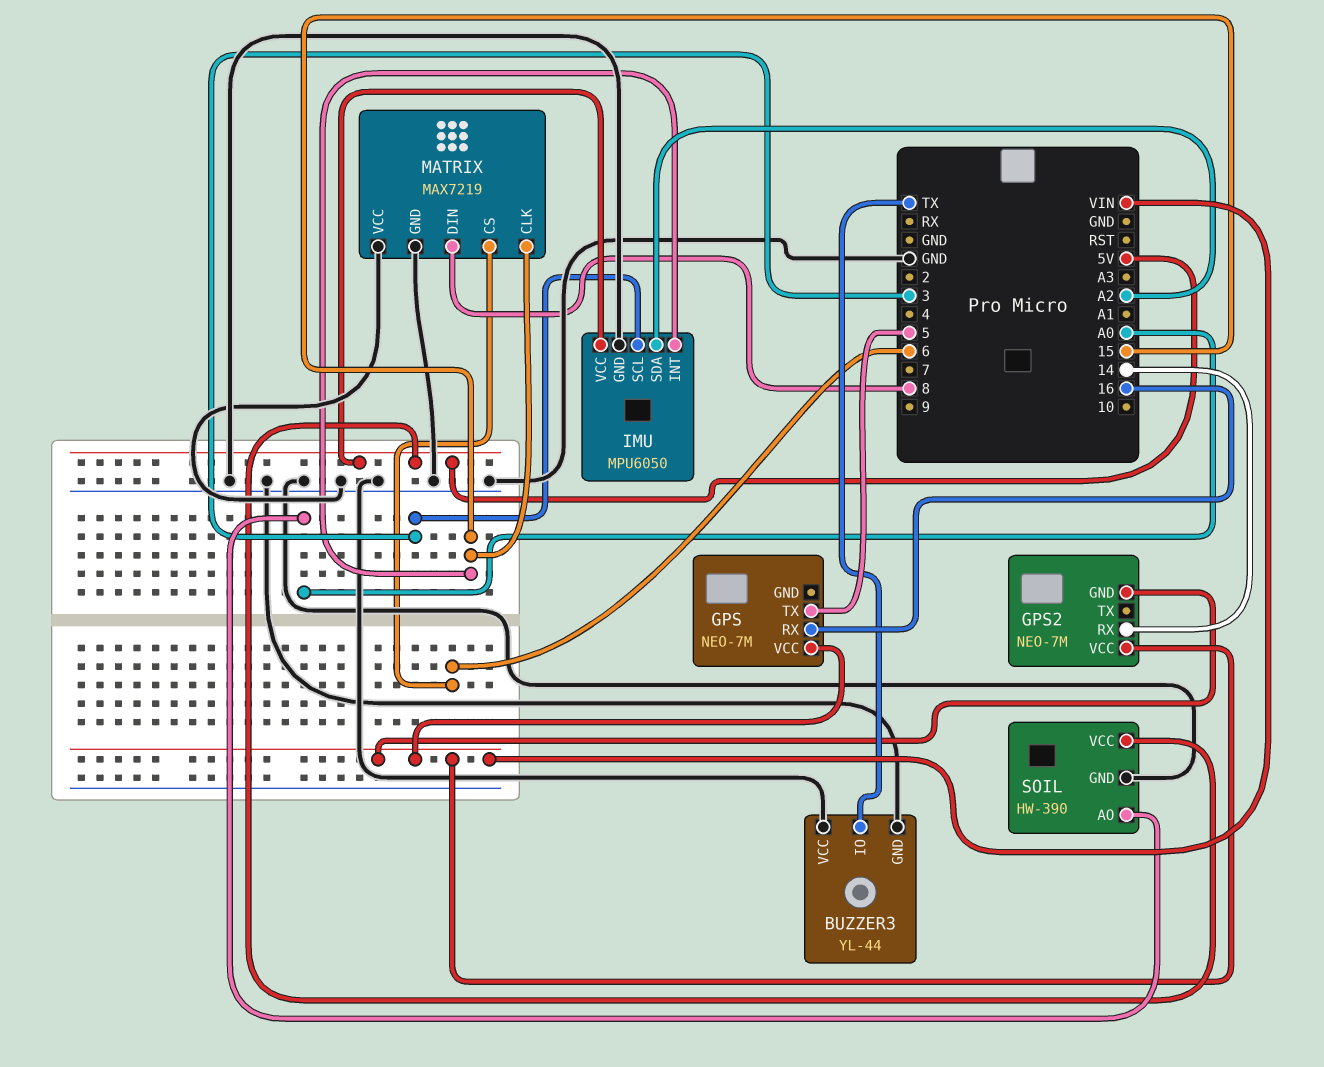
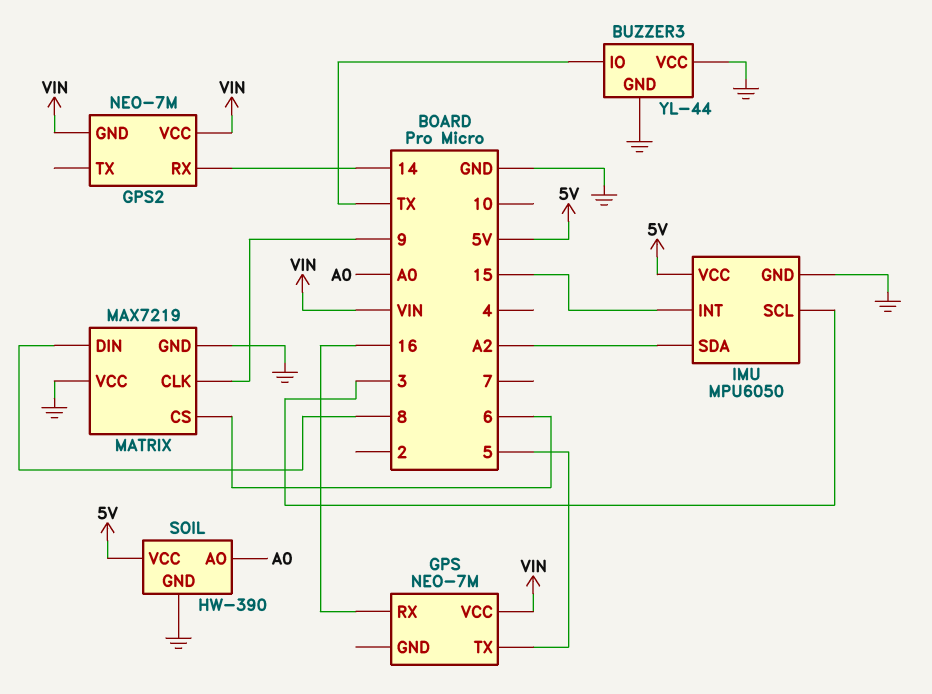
MATRIX pin CLK: 15 -> 9

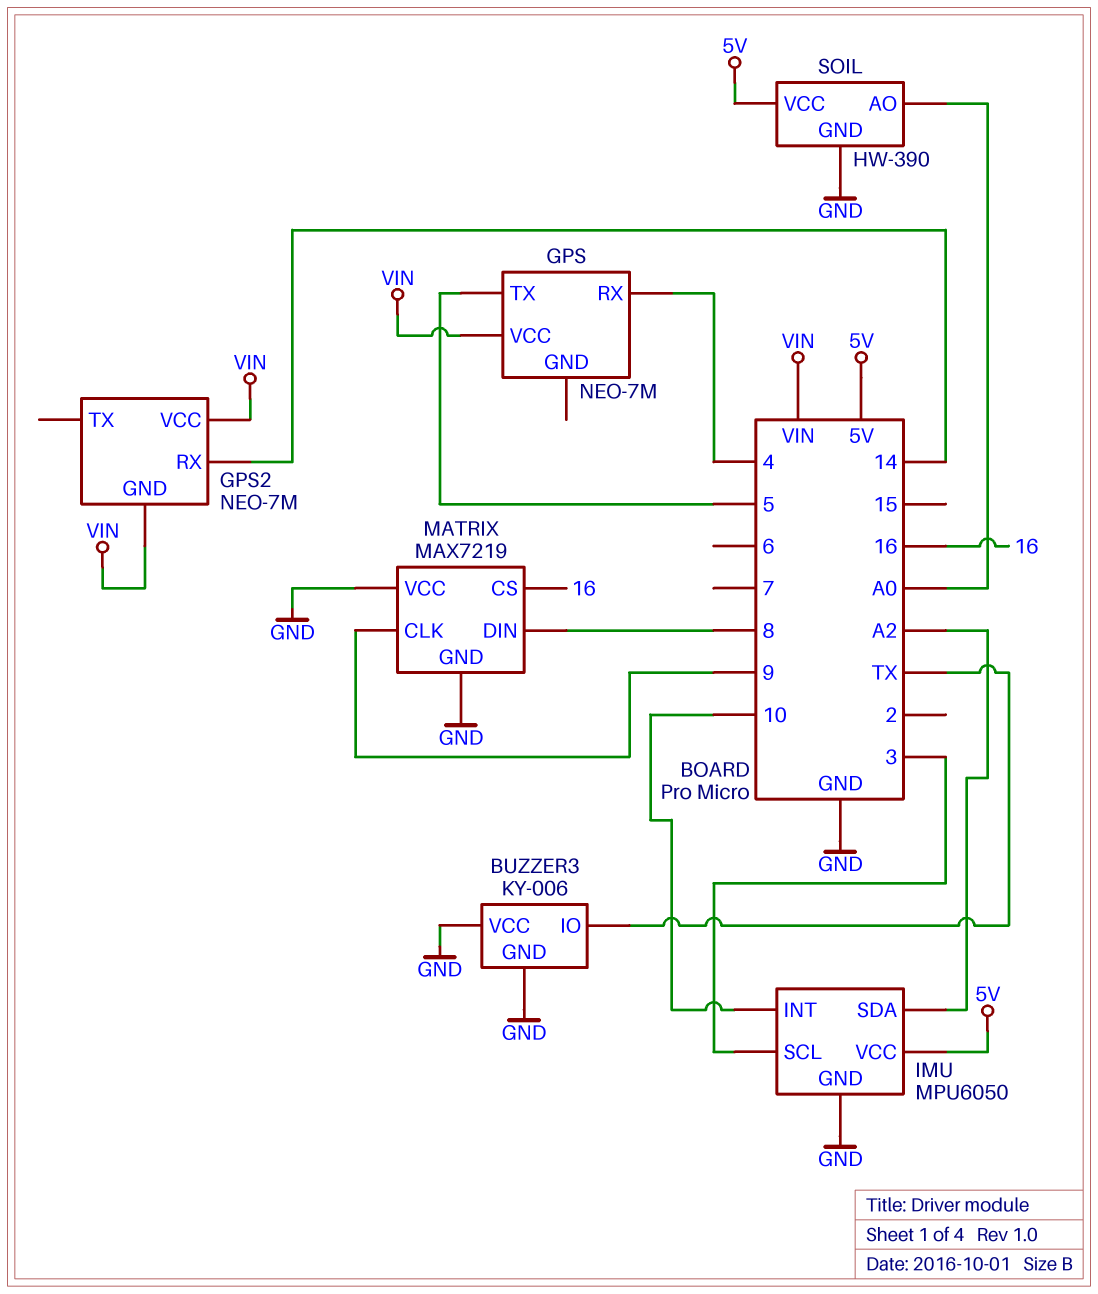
BUZZER3: YL-44 -> KY-006
GPS pin RX: 16 -> 4
IMU pin INT: 15 -> 10
MATRIX pin CS: 6 -> 16

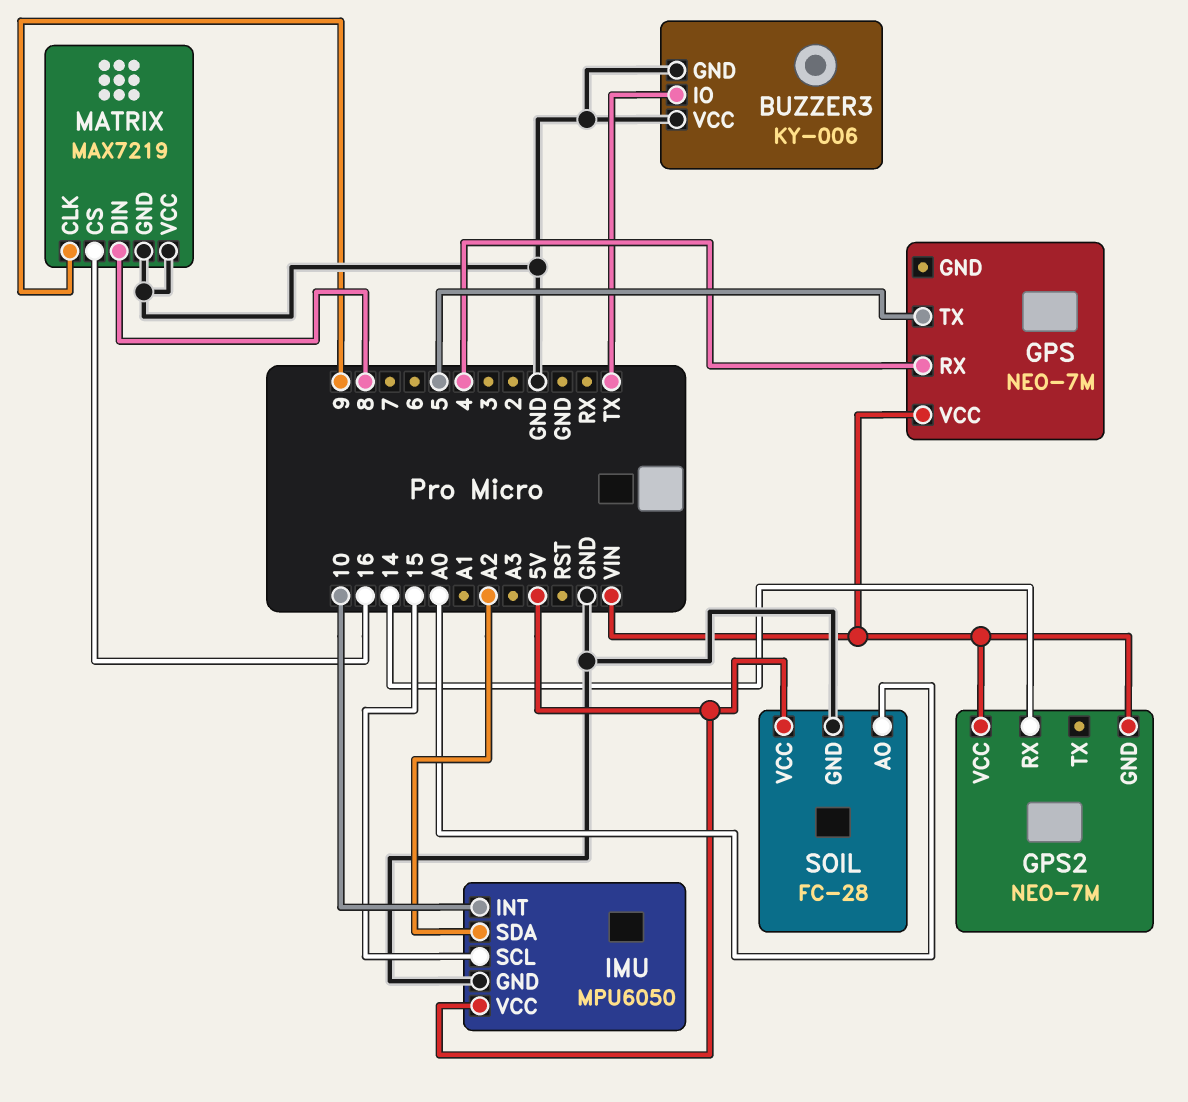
IMU pin SCL: 3 -> 15
SOIL: HW-390 -> FC-28

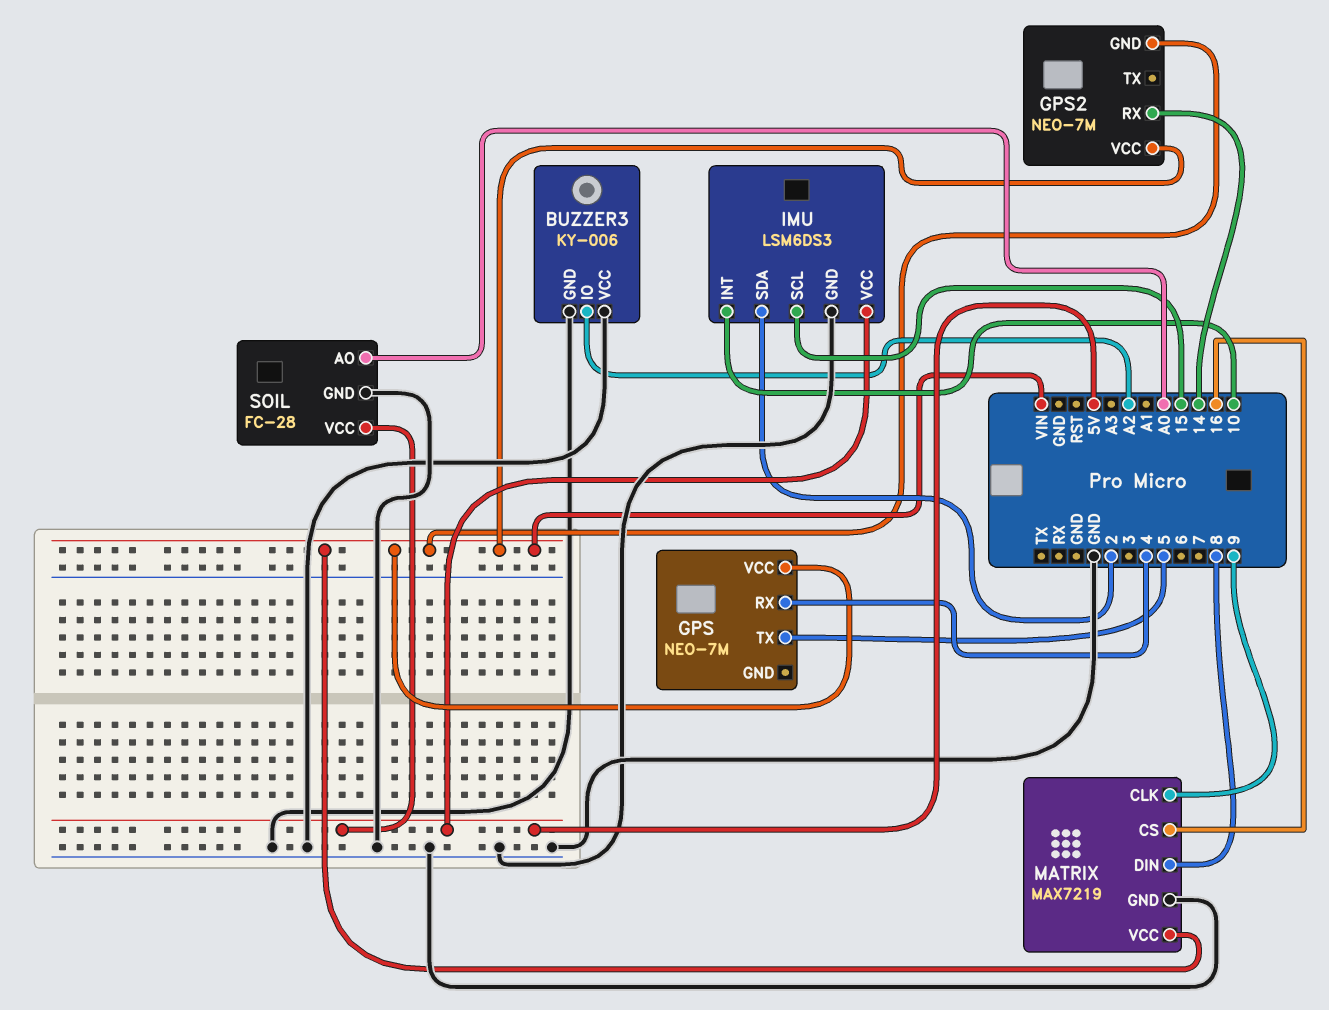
BUZZER3 pin IO: TX -> A2
IMU: MPU6050 -> LSM6DS3
IMU pin SDA: A2 -> 2
MATRIX pin VCC: GND -> VIN

